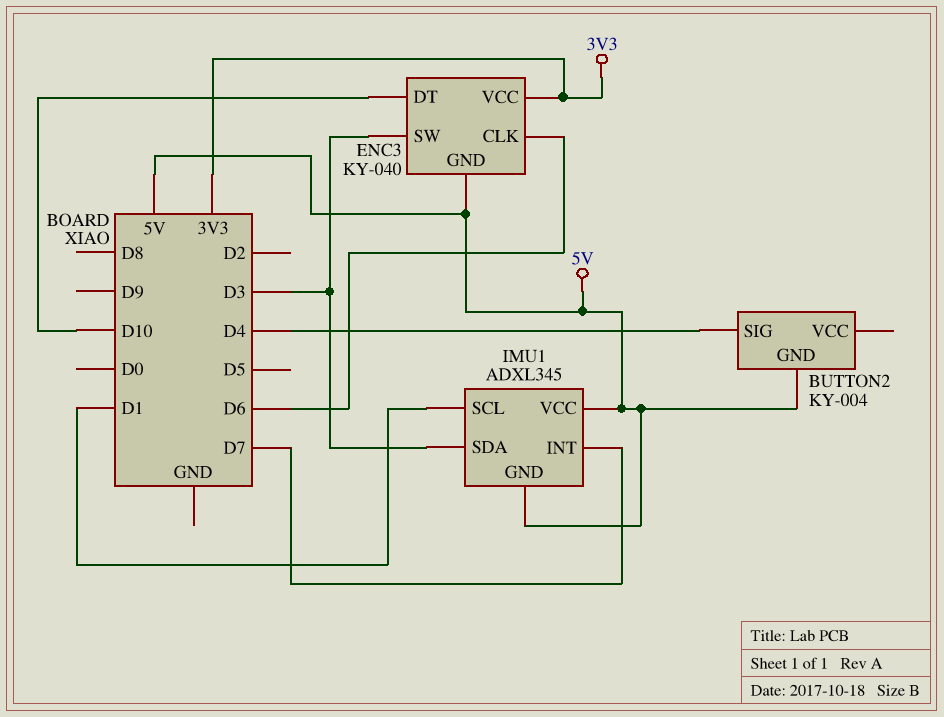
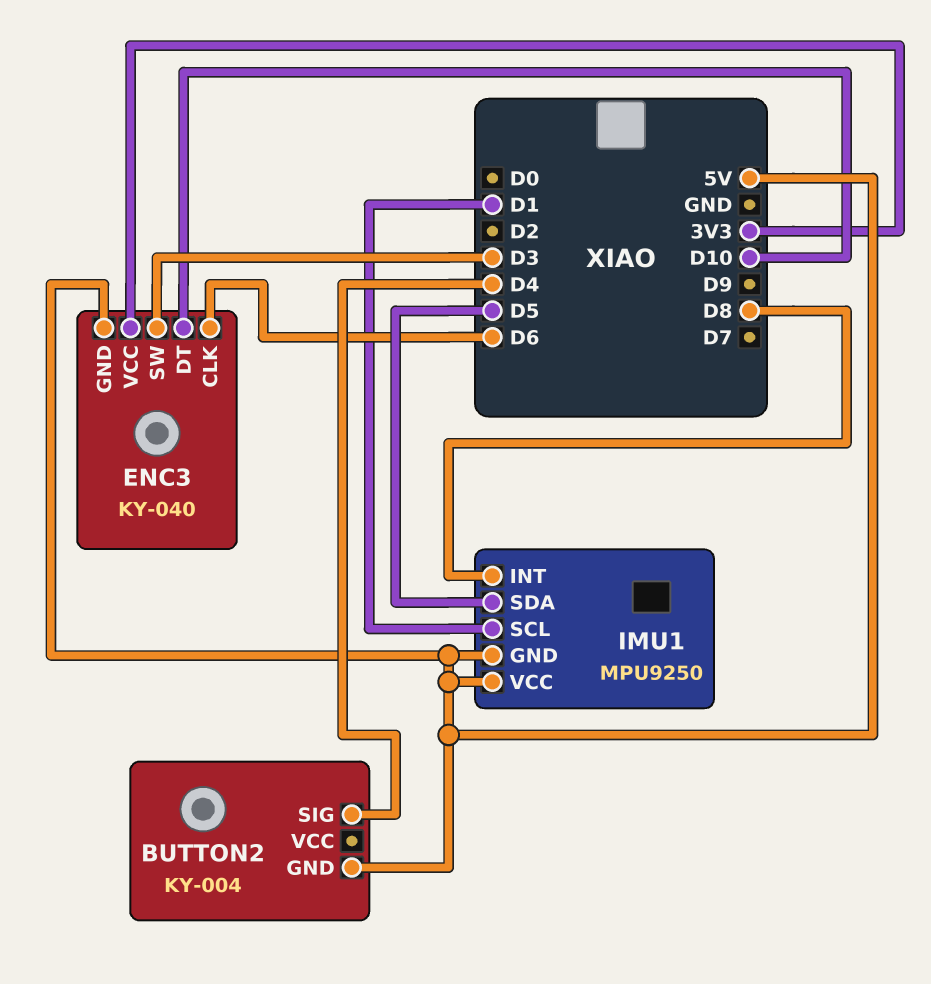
IMU1: ADXL345 -> MPU9250
IMU1 pin INT: D7 -> D8
IMU1 pin SDA: D3 -> D5

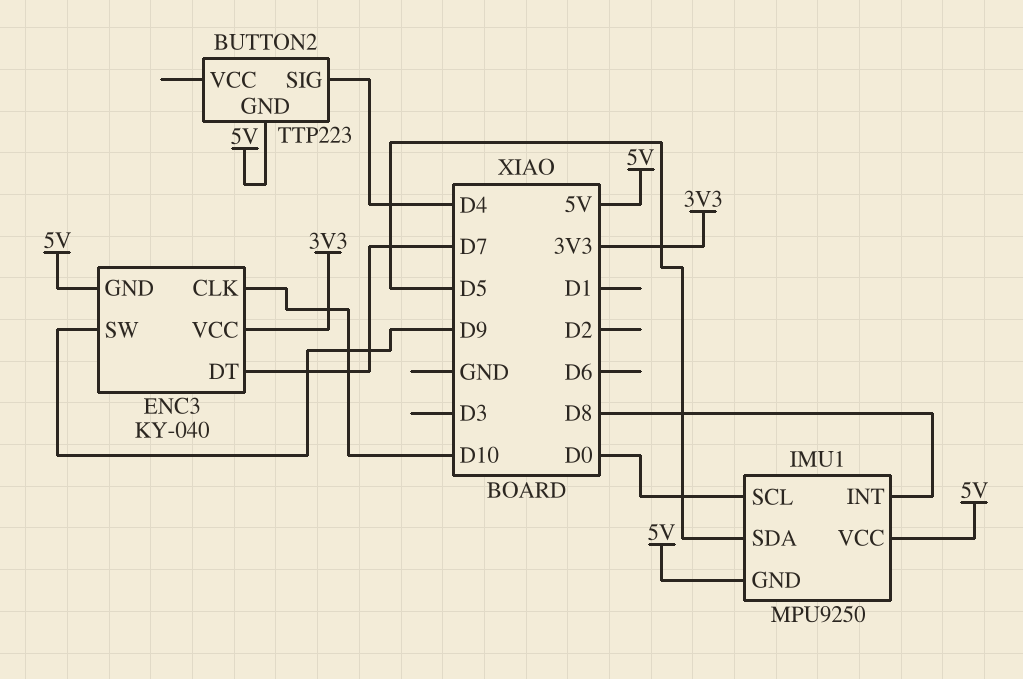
BUTTON2: KY-004 -> TTP223
ENC3 pin CLK: D6 -> D10
ENC3 pin DT: D10 -> D7
ENC3 pin SW: D3 -> D9
IMU1 pin SCL: D1 -> D0

